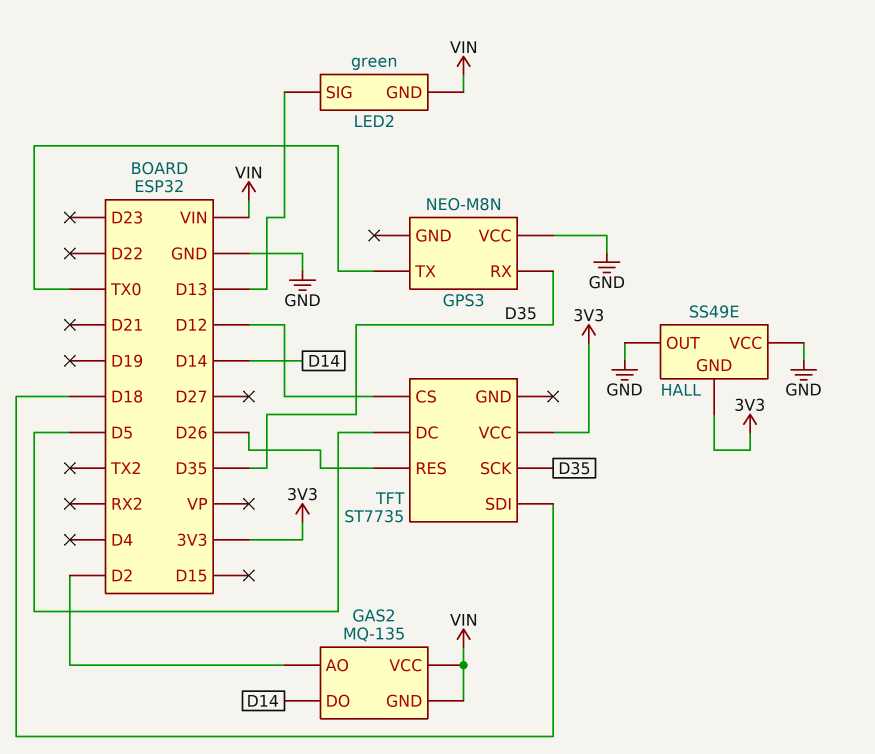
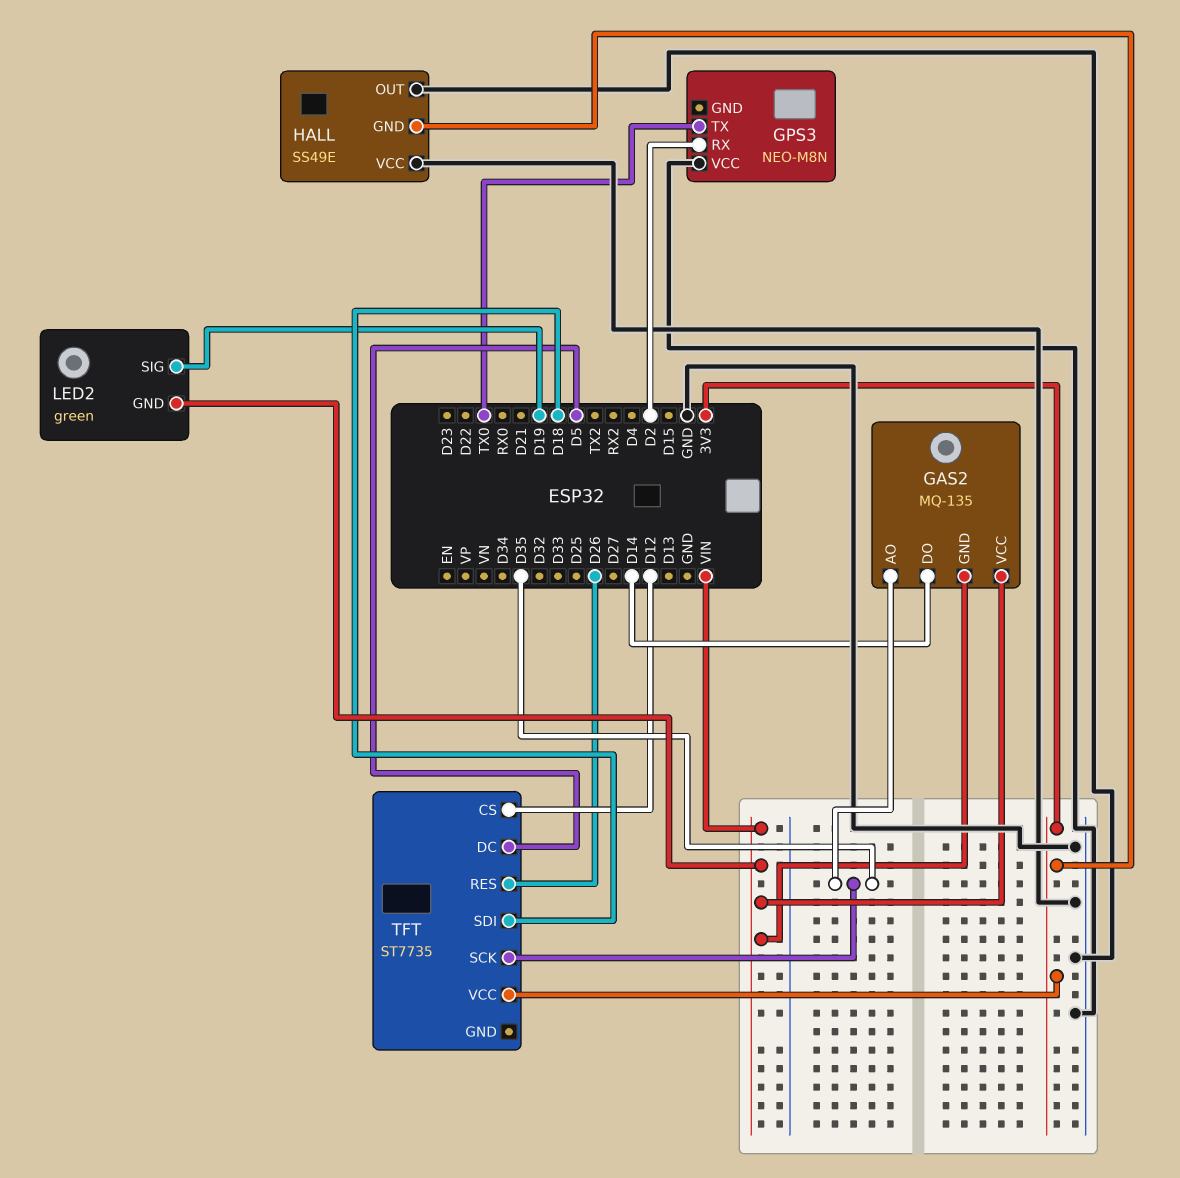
GAS2 pin AO: D2 -> D35
GPS3 pin RX: D35 -> D2
LED2 pin SIG: D13 -> D19

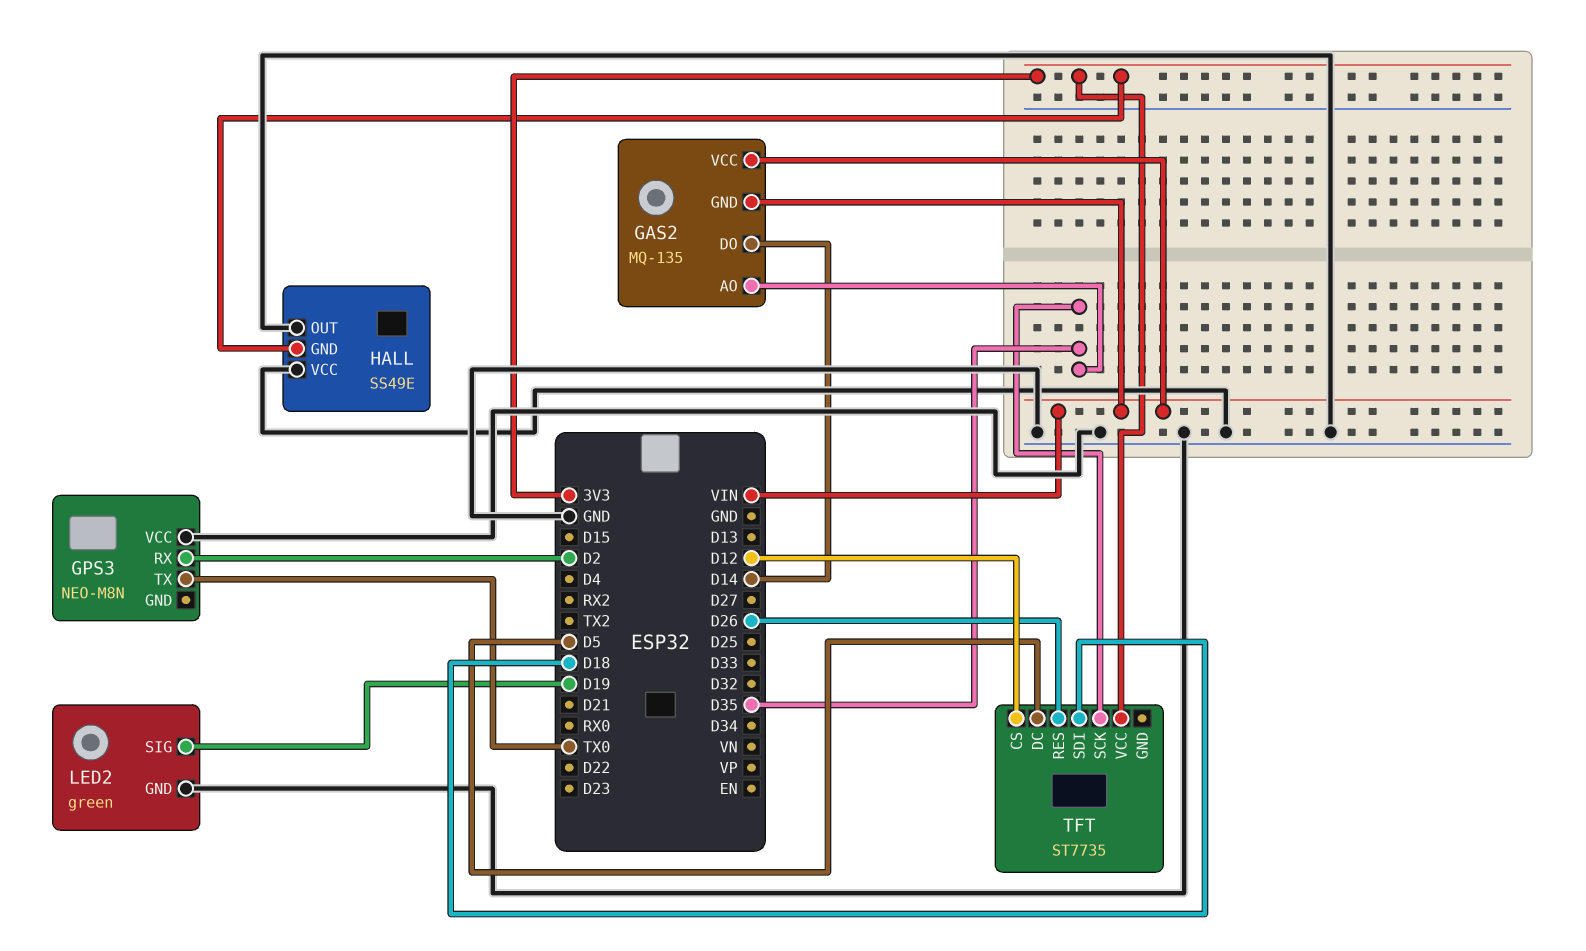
LED2 pin GND: VIN -> GND

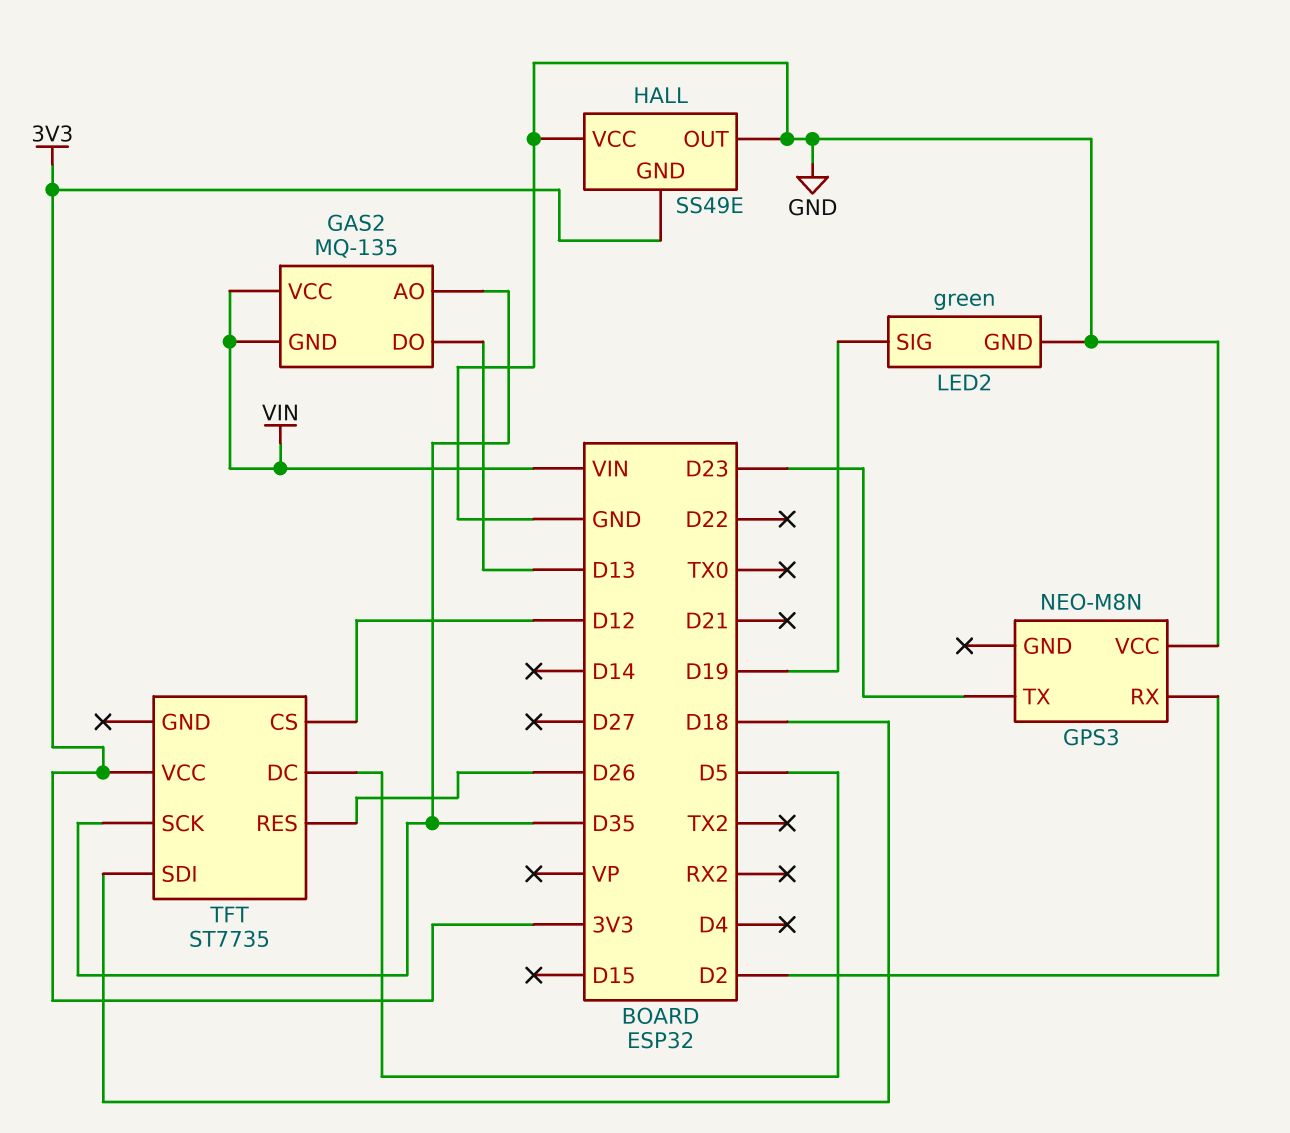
GAS2 pin DO: D14 -> D13
GPS3 pin TX: TX0 -> D23

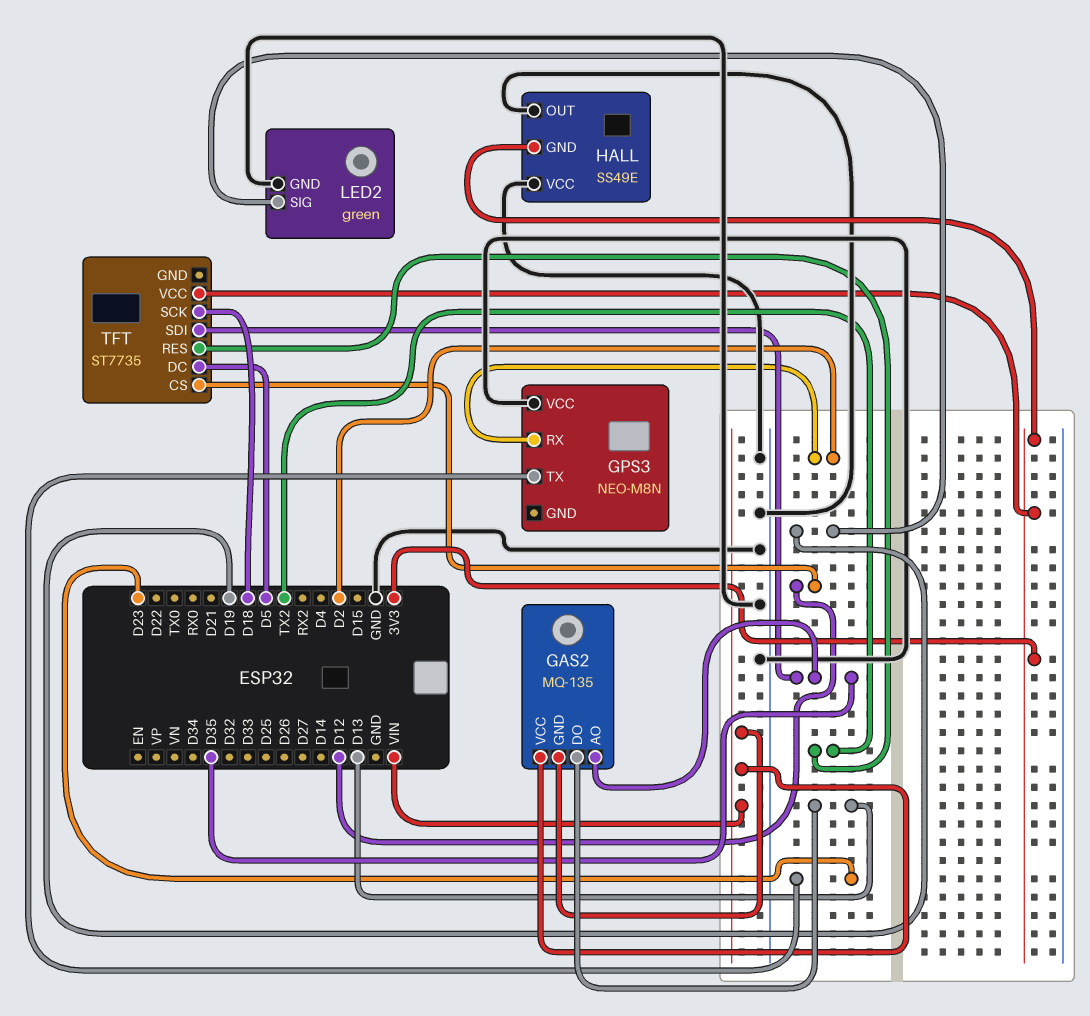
TFT pin RES: D26 -> TX2
TFT pin SCK: D35 -> D18
TFT pin SDI: D18 -> D35

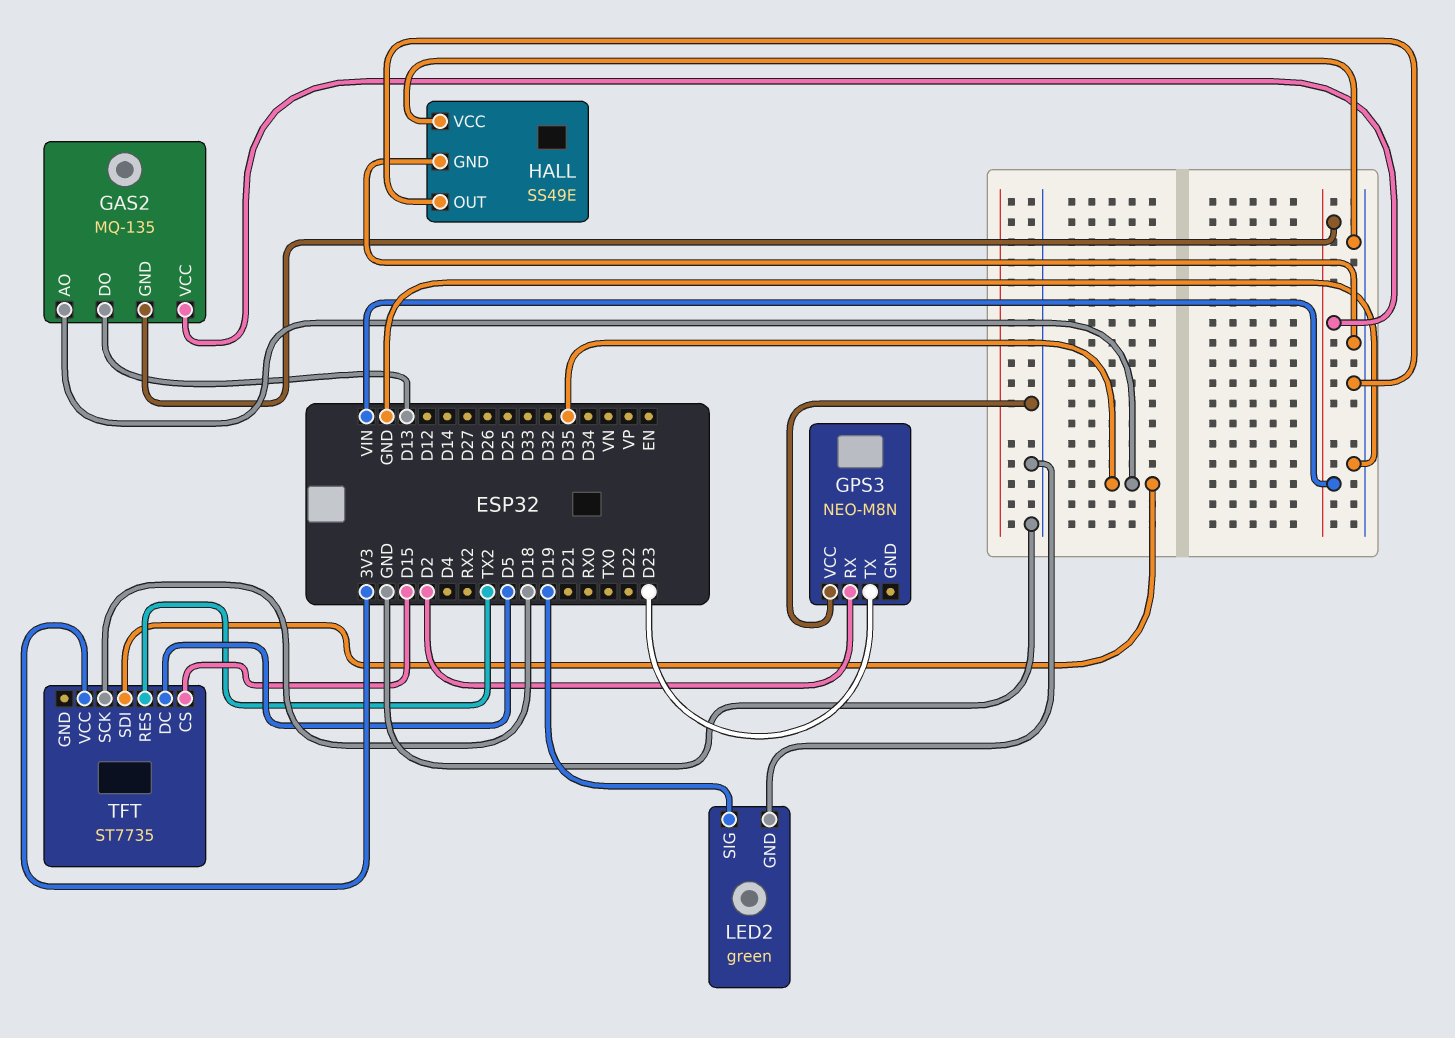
HALL pin GND: 3V3 -> GND
TFT pin CS: D12 -> D15

